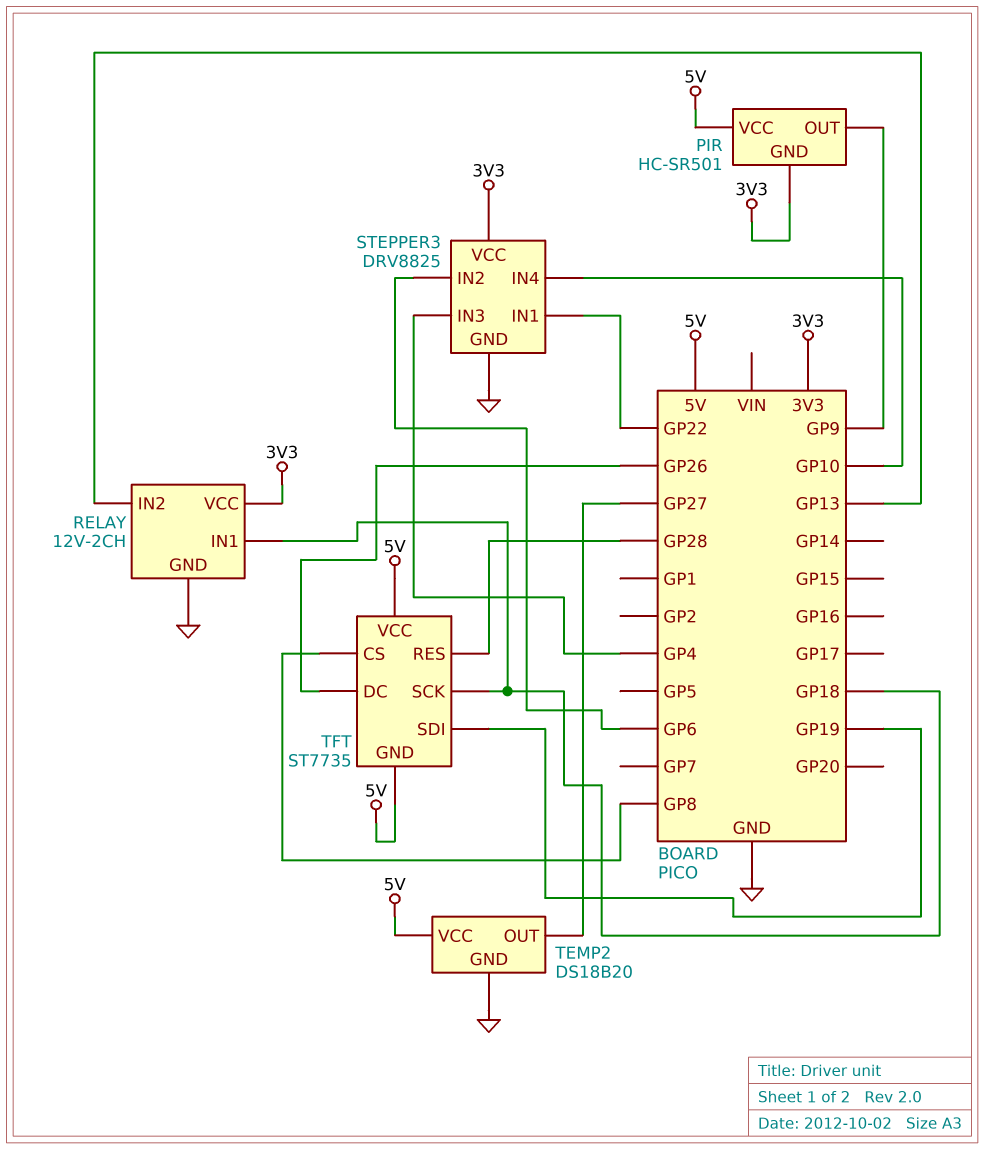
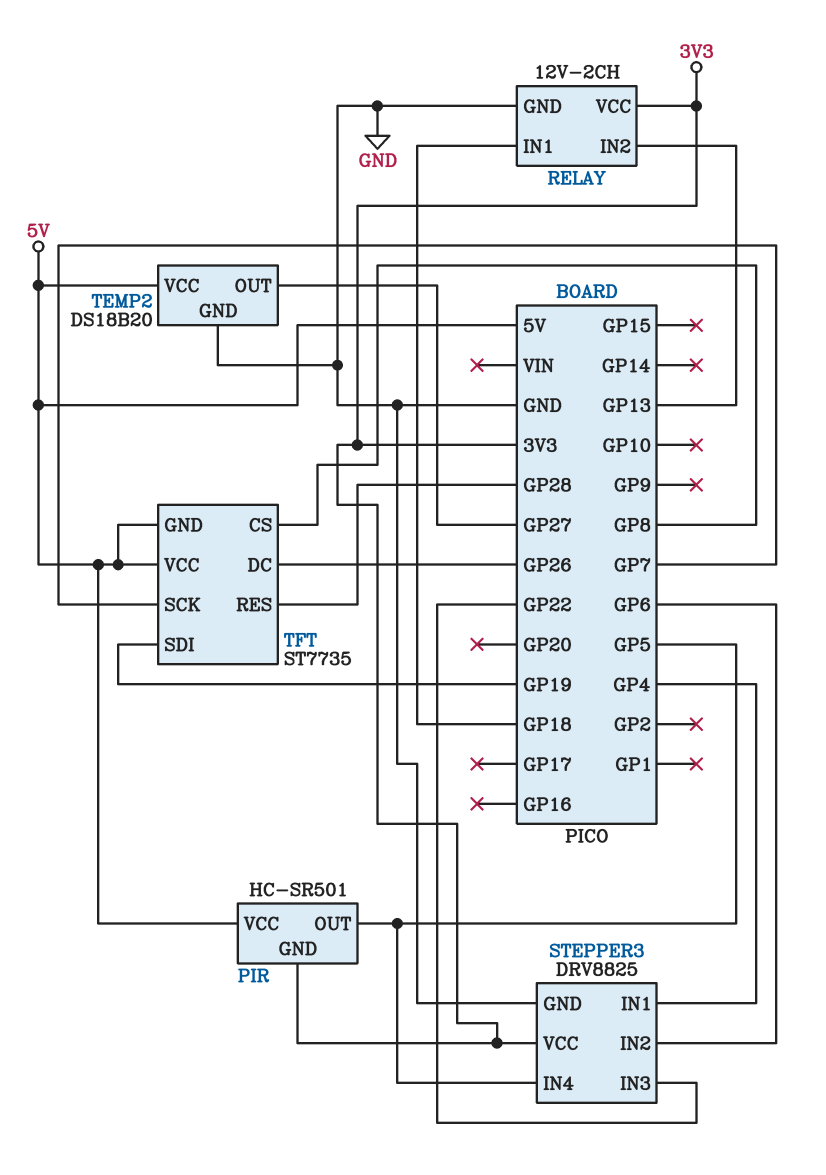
PIR pin OUT: GP9 -> GP5
STEPPER3 pin IN1: GP22 -> GP4
STEPPER3 pin IN3: GP4 -> GP22
STEPPER3 pin IN4: GP10 -> GP5
TFT pin SCK: GP18 -> GP7

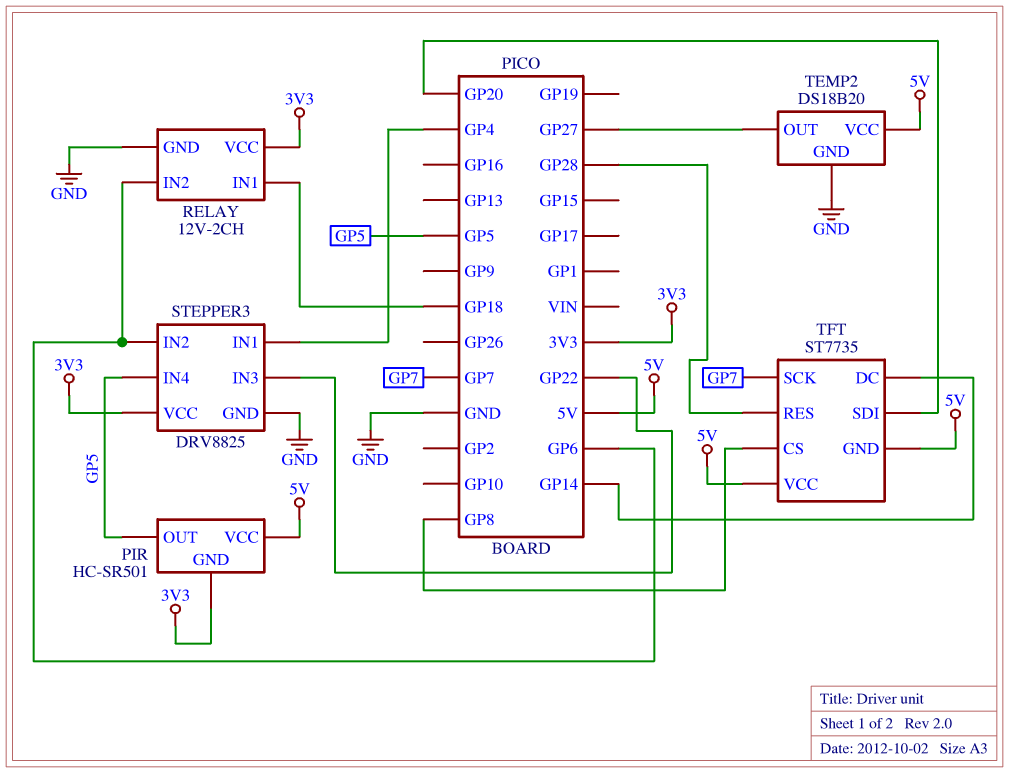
RELAY pin IN2: GP13 -> GP6
TFT pin DC: GP26 -> GP14
TFT pin SDI: GP19 -> GP20

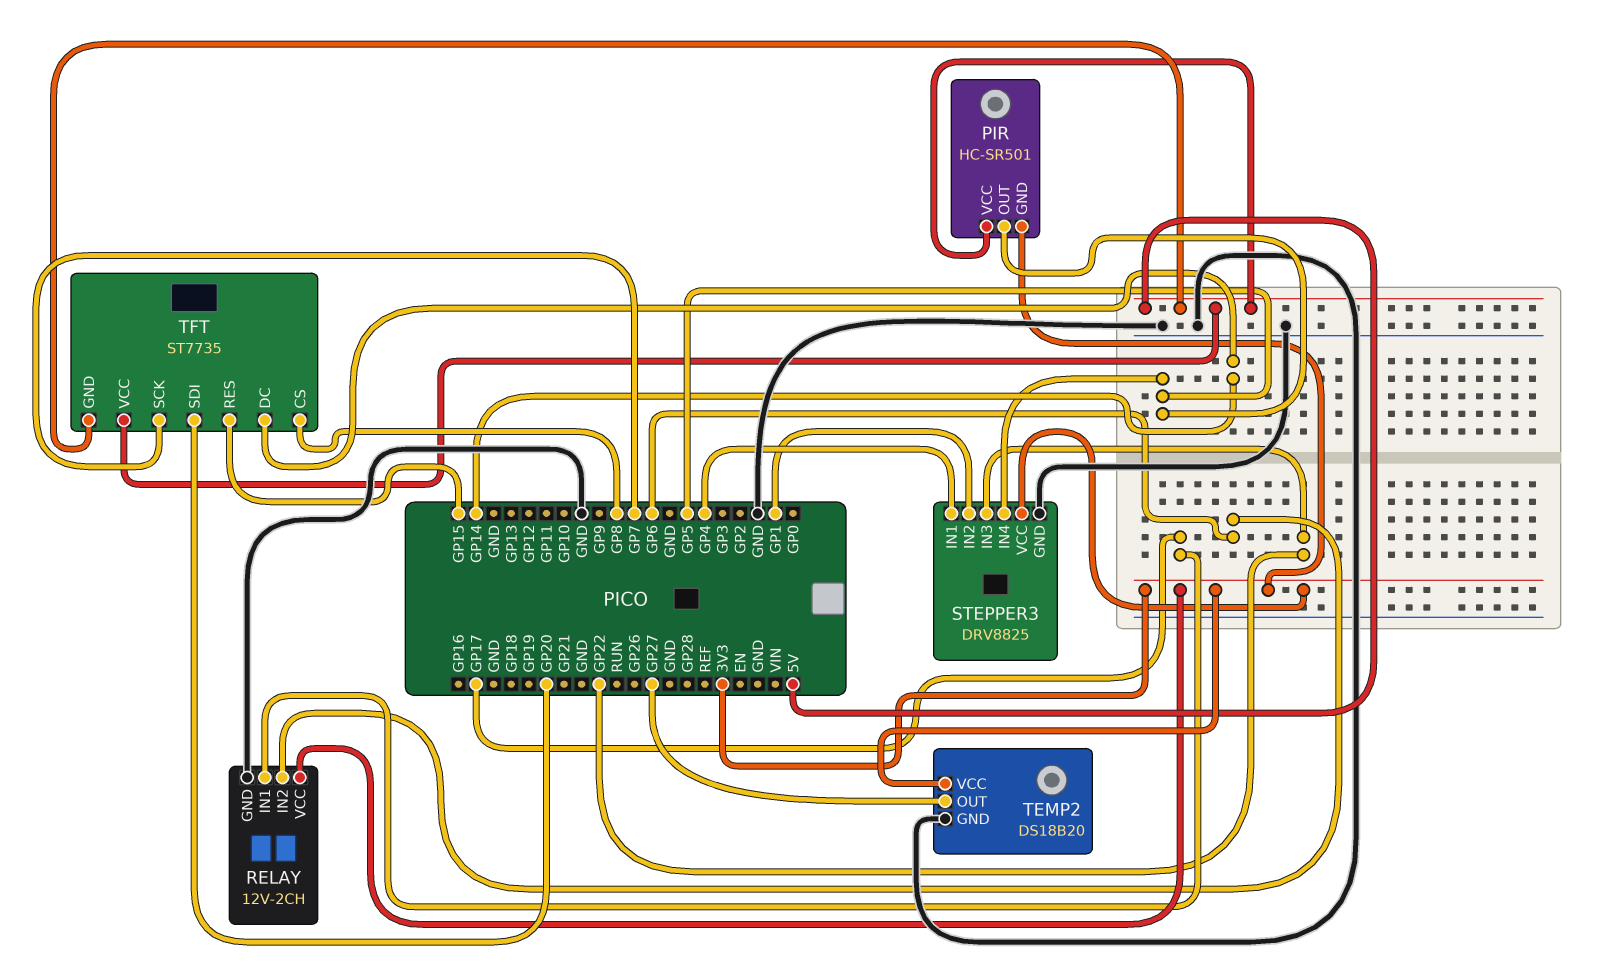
RELAY pin IN1: GP18 -> GP17
STEPPER3 pin IN2: GP6 -> GP1
TEMP2 pin VCC: 5V -> 3V3
TFT pin RES: GP28 -> GP15

